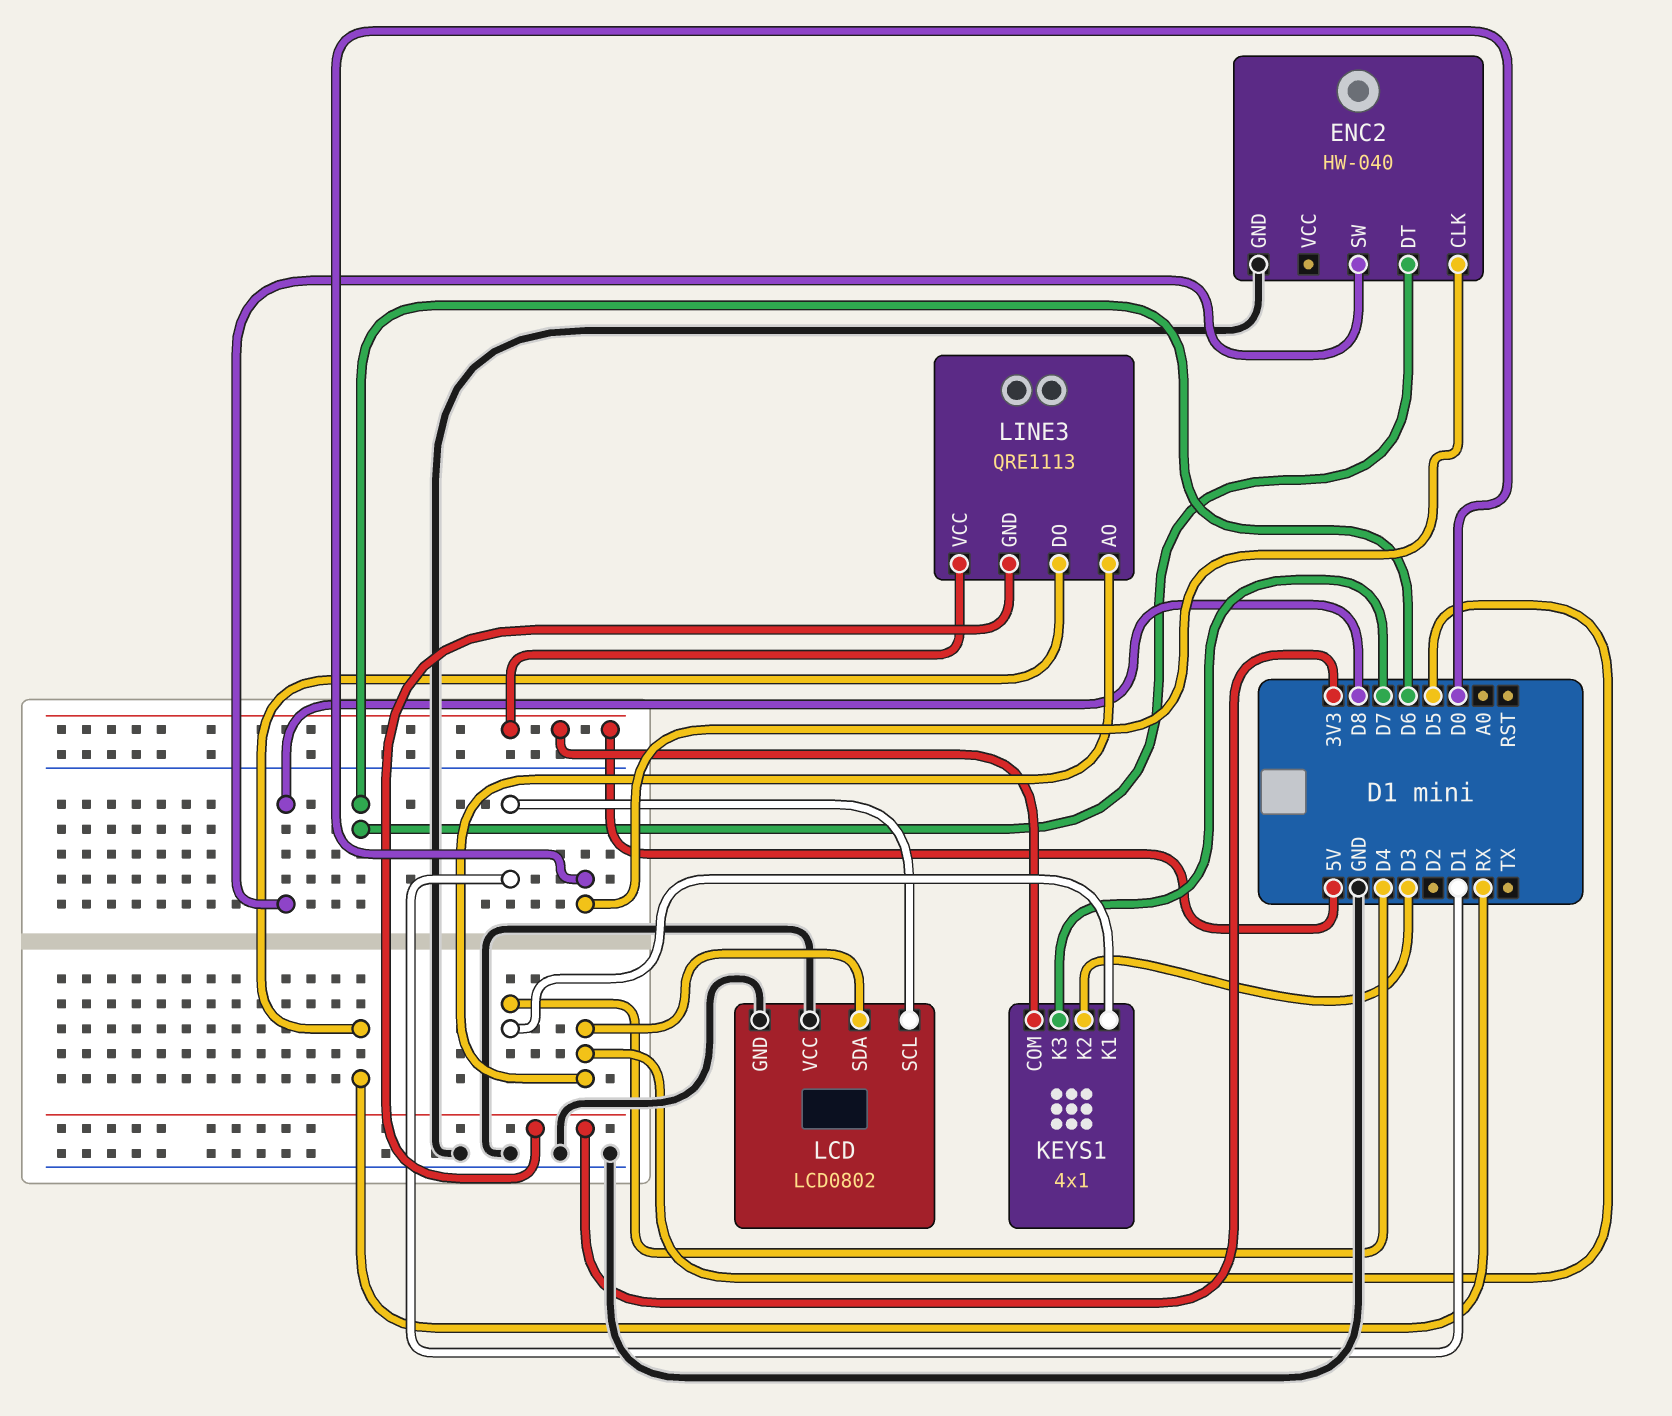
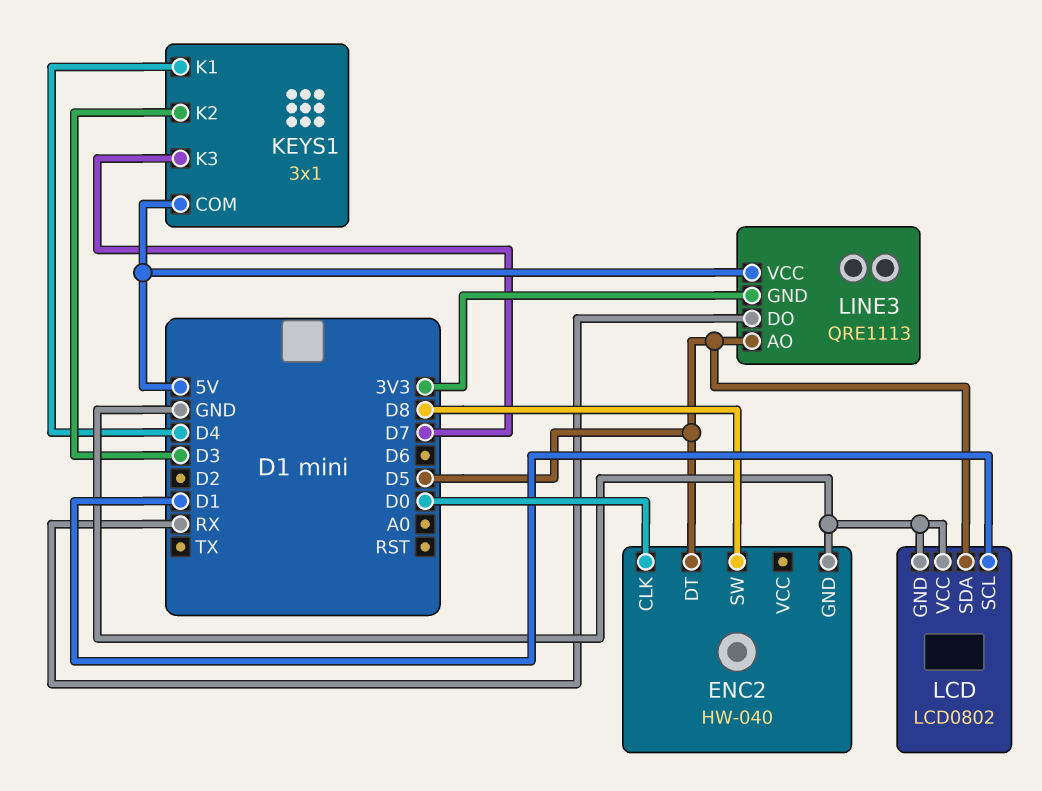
ENC2 pin DT: D6 -> D5
KEYS1: 4x1 -> 3x1

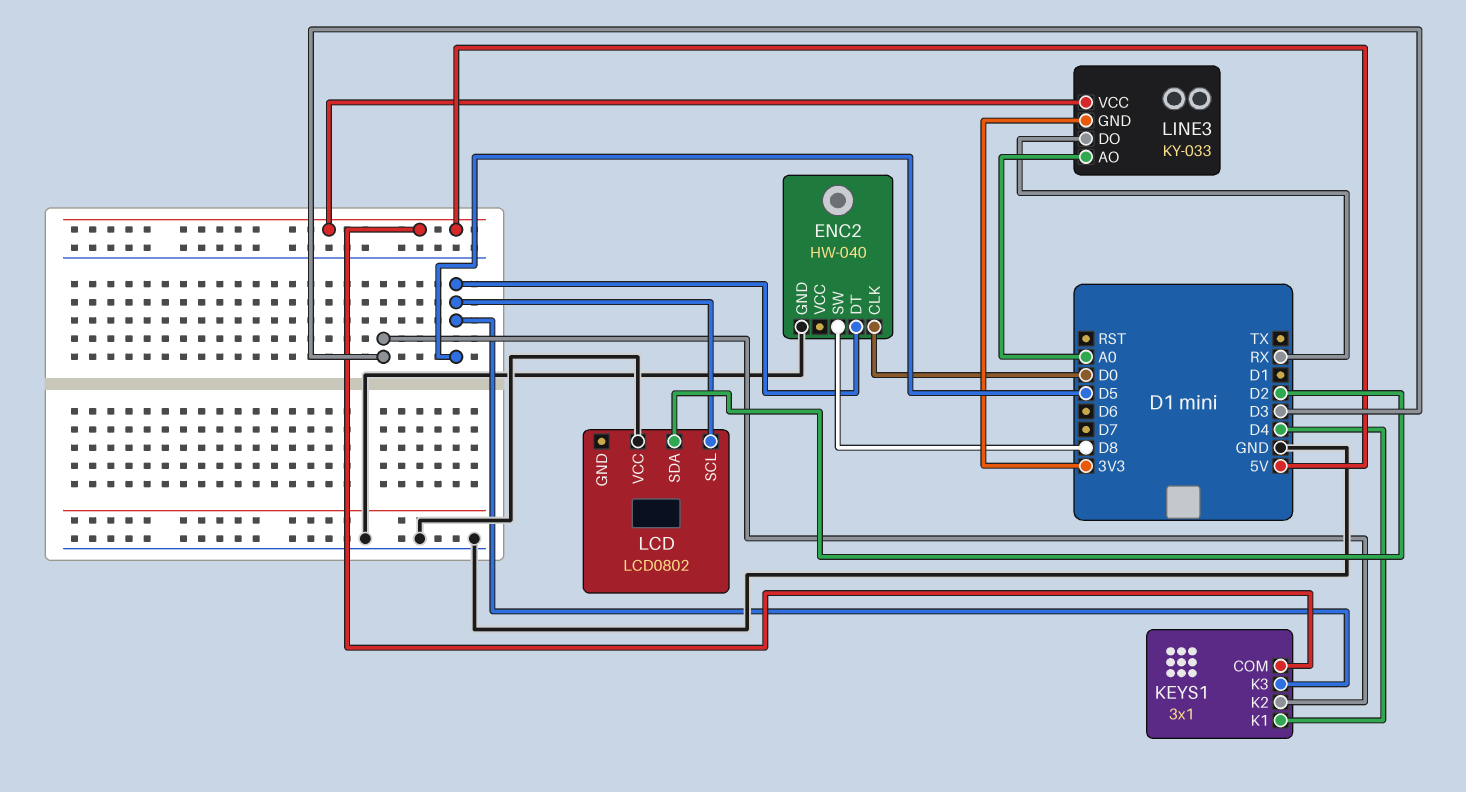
KEYS1 pin K3: D7 -> D5
LCD pin GND: GND -> none
LCD pin SCL: D1 -> D5
LCD pin SDA: D5 -> D2
LINE3: QRE1113 -> KY-033
LINE3 pin AO: D5 -> A0

